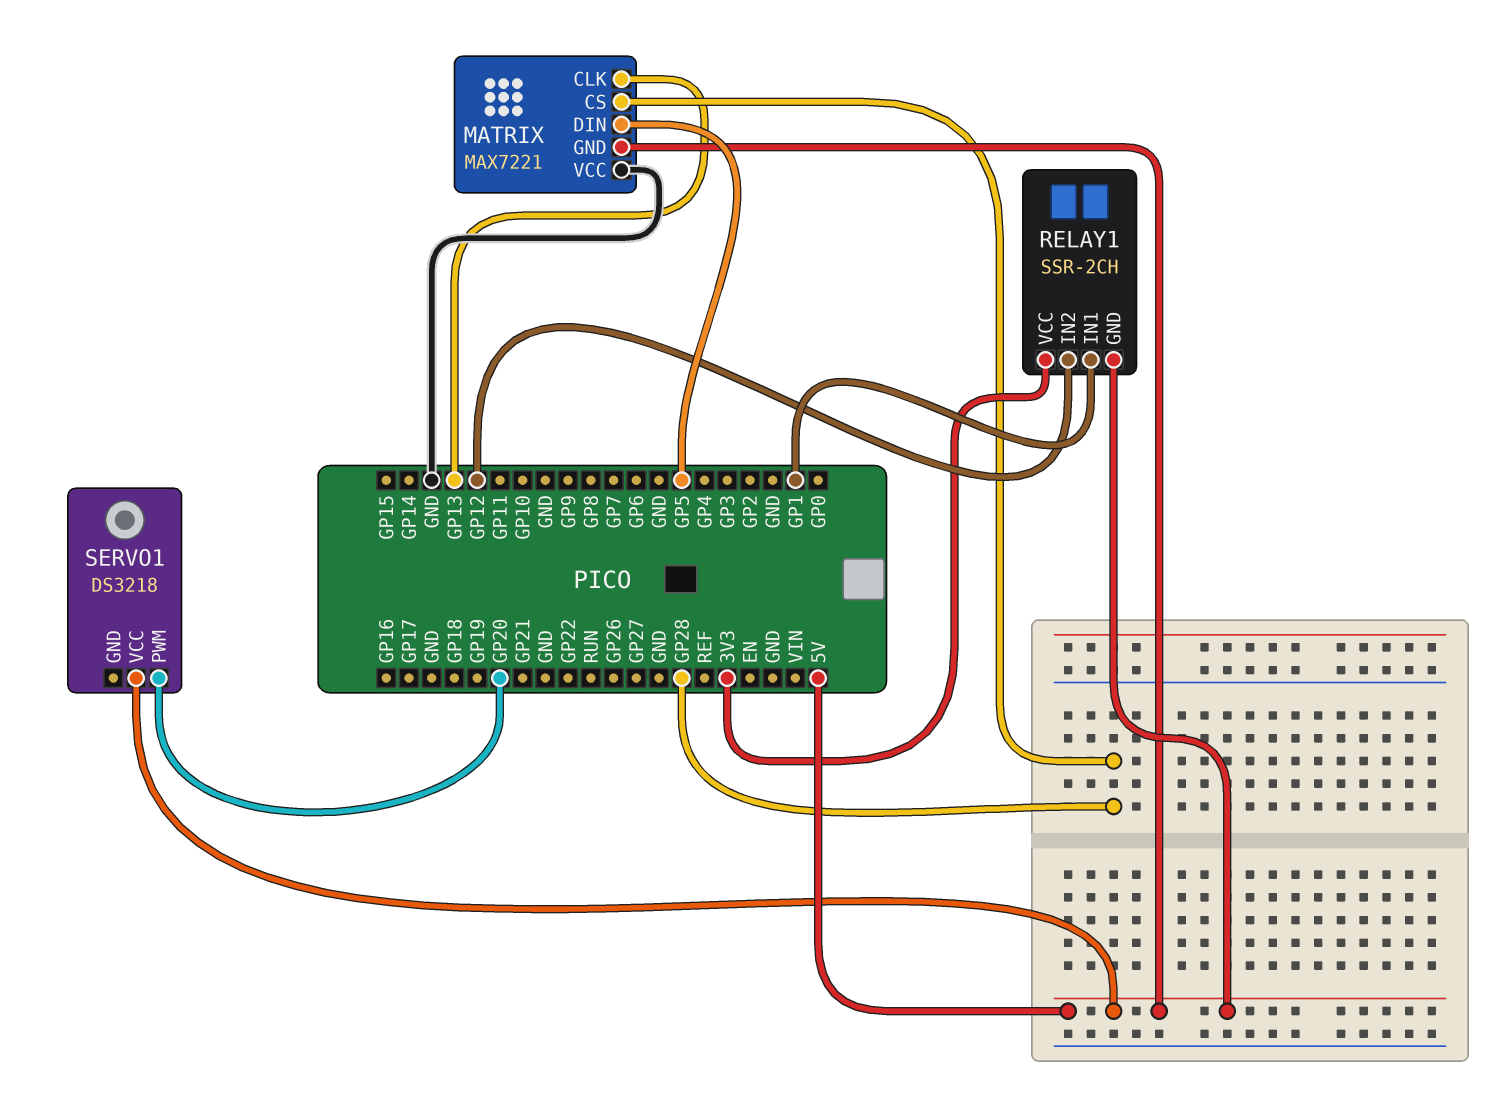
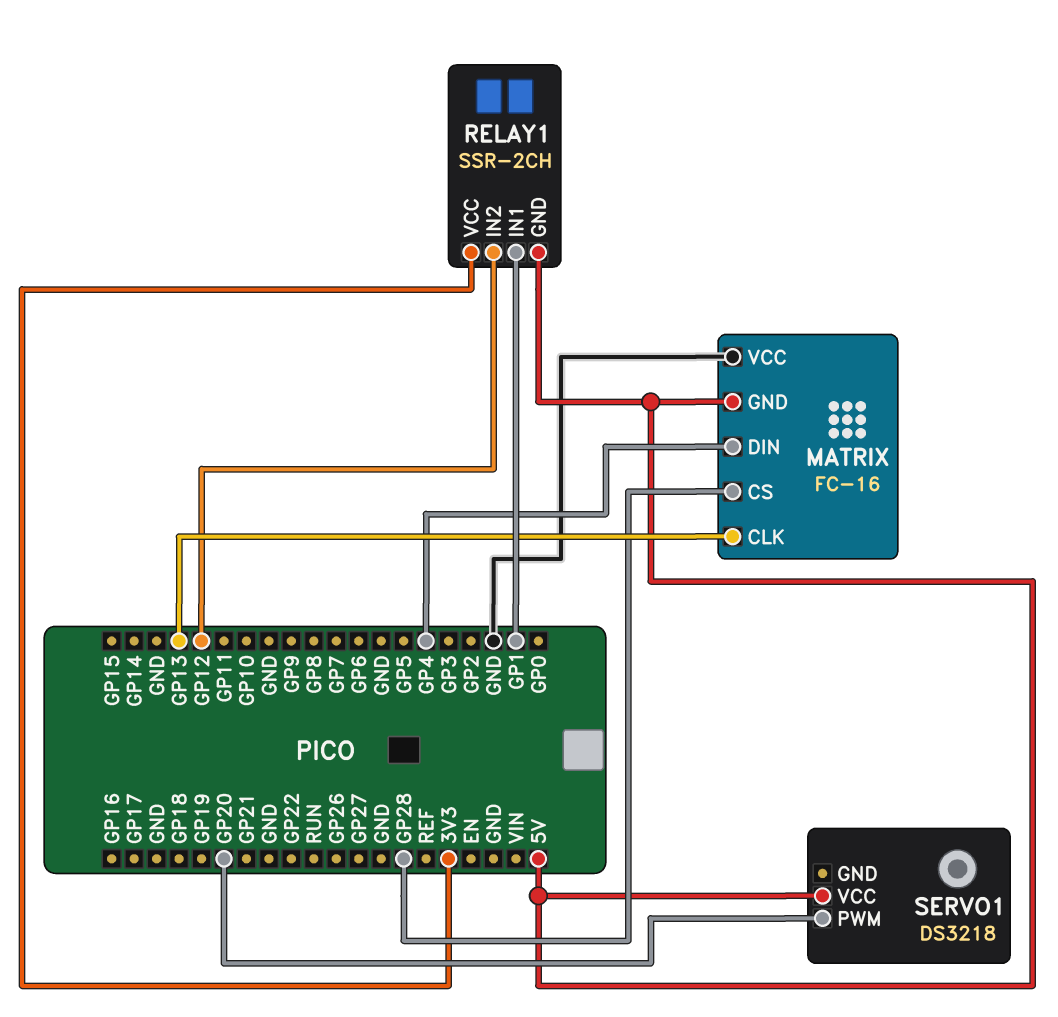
MATRIX: MAX7221 -> FC-16
MATRIX pin DIN: GP5 -> GP4

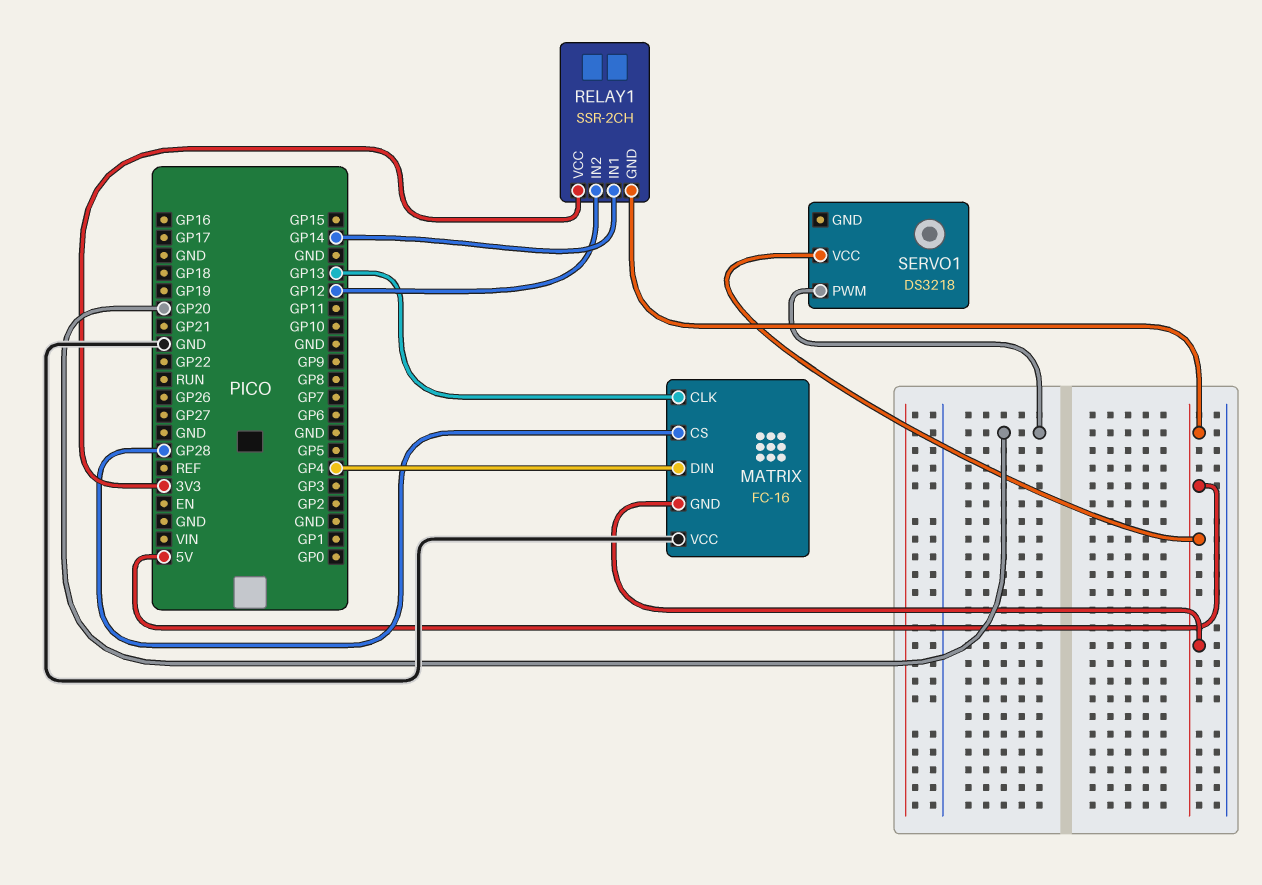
RELAY1 pin IN1: GP1 -> GP14

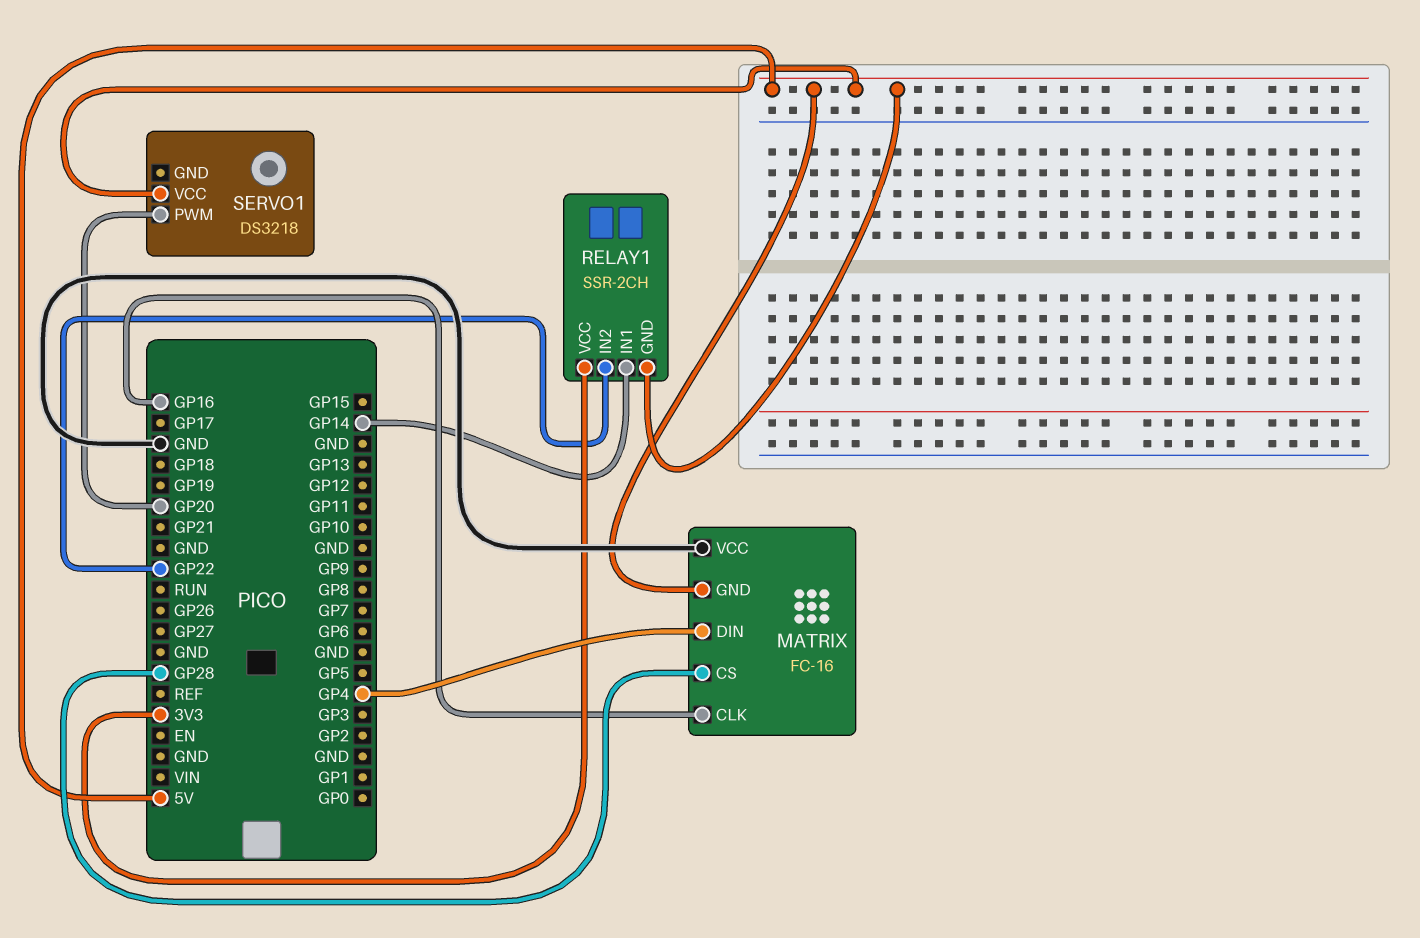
MATRIX pin CLK: GP13 -> GP16
RELAY1 pin IN2: GP12 -> GP22

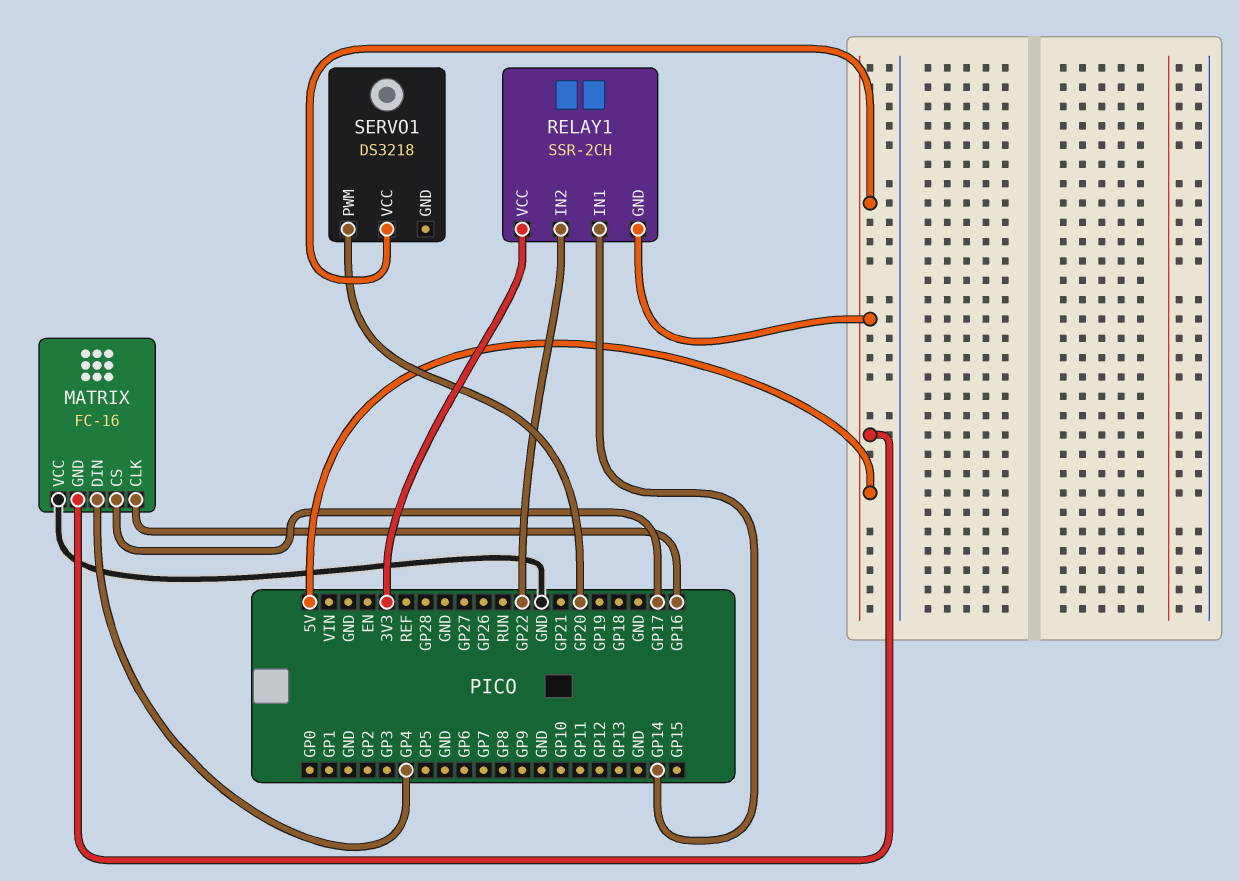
MATRIX pin CS: GP28 -> GP17

